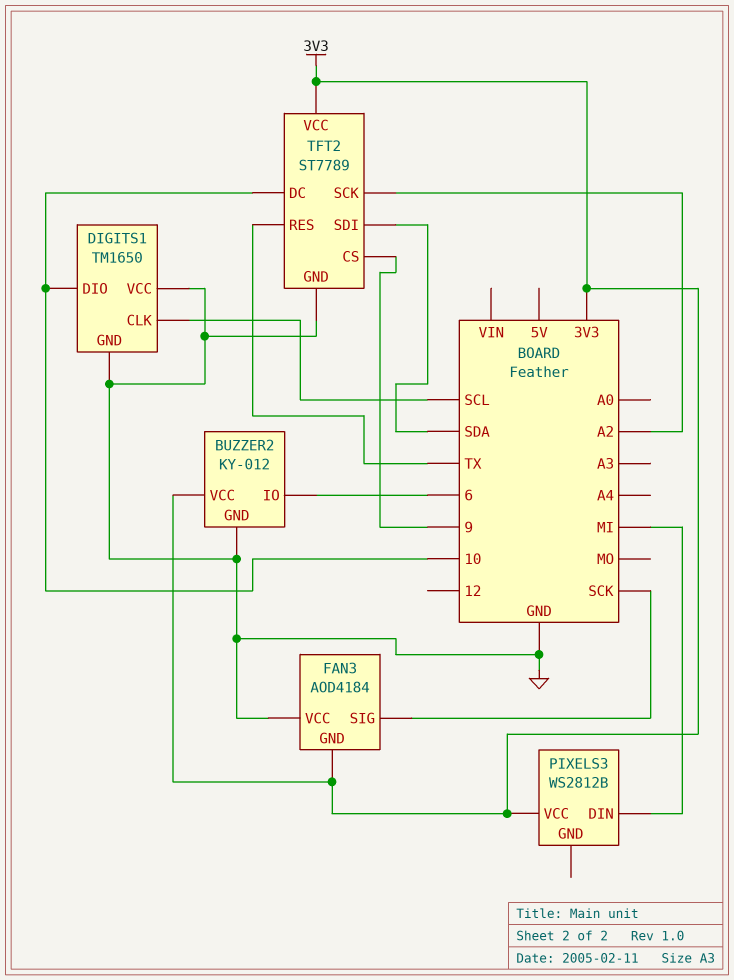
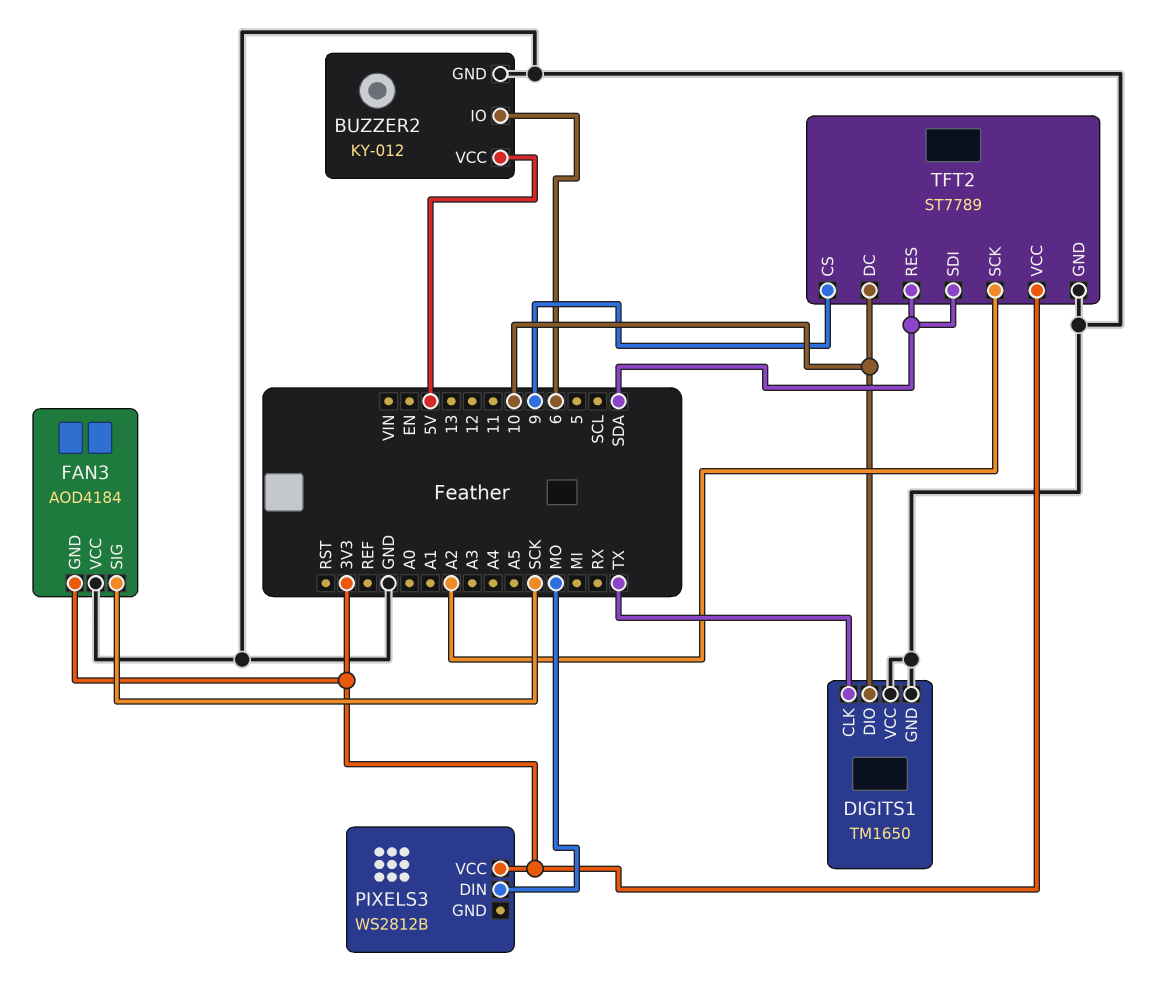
BUZZER2 pin VCC: 3V3 -> 5V
DIGITS1 pin CLK: SCL -> TX
PIXELS3 pin DIN: MI -> MO
TFT2 pin RES: TX -> SDA

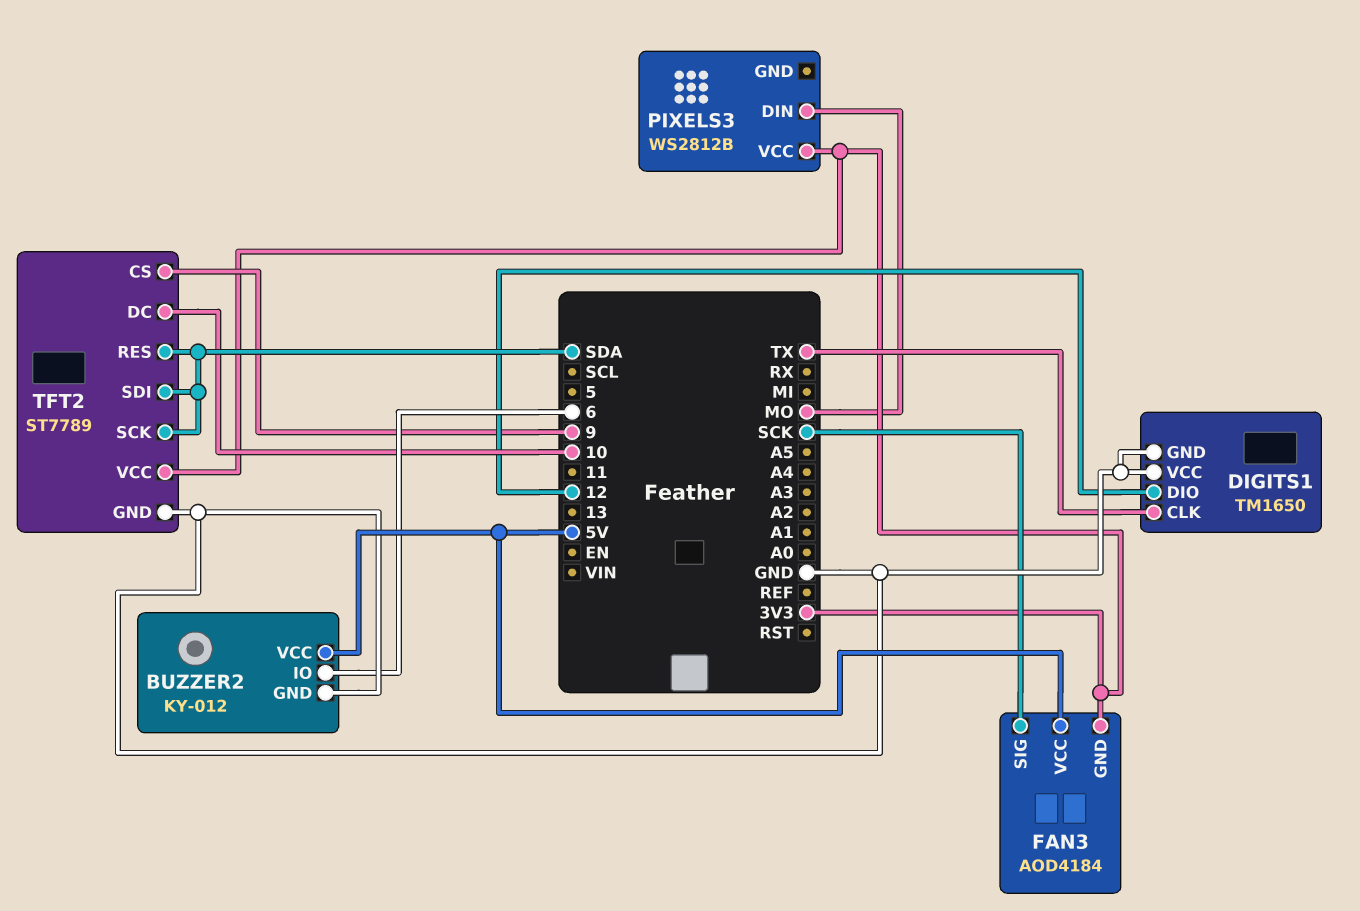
DIGITS1 pin DIO: 10 -> 12
FAN3 pin VCC: GND -> 5V
TFT2 pin SCK: A2 -> SDA

